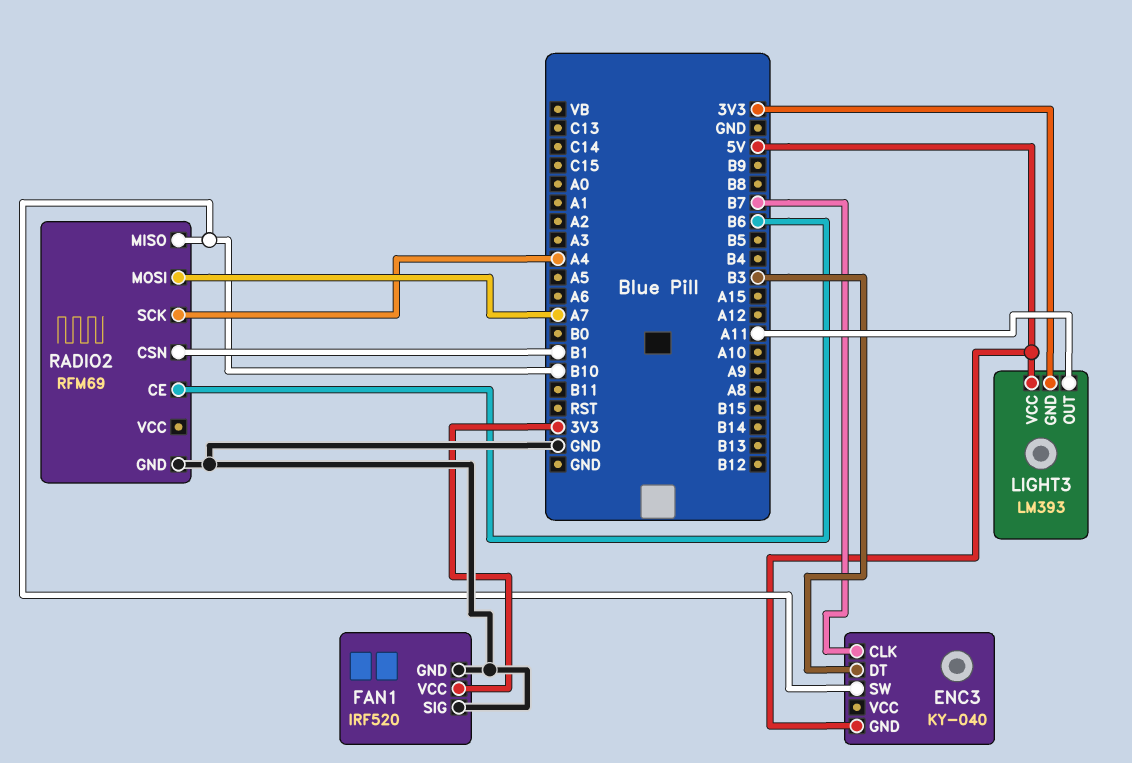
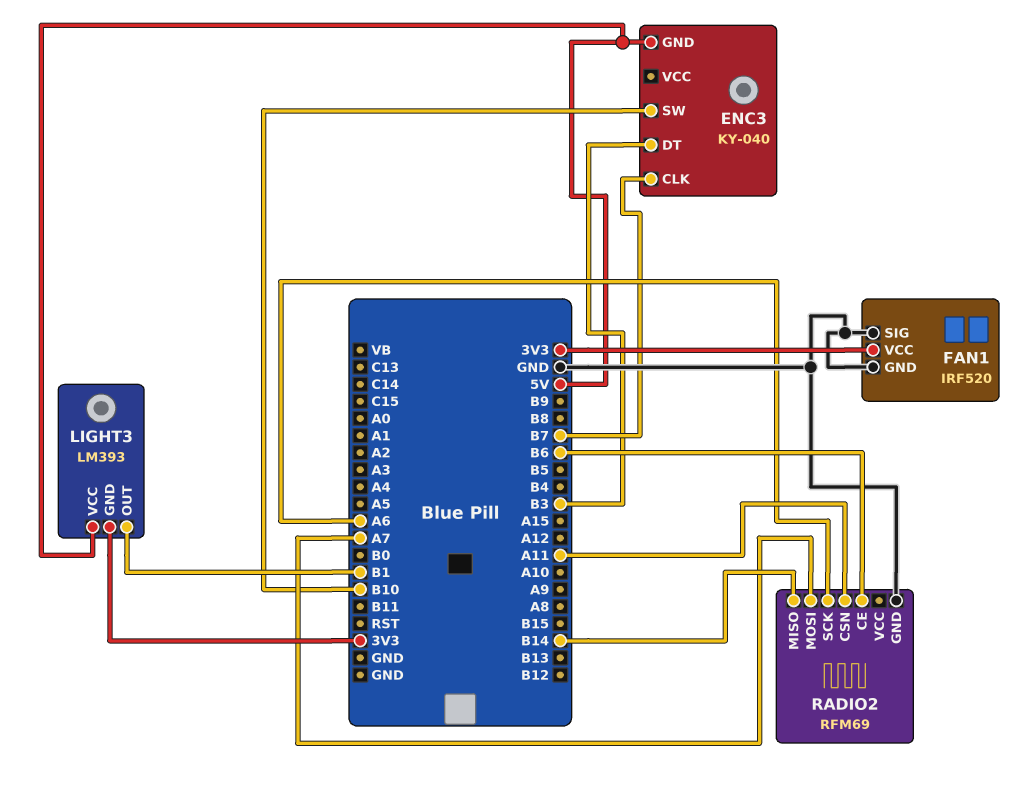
LIGHT3 pin OUT: A11 -> B1
RADIO2 pin CSN: B1 -> A11
RADIO2 pin MISO: B10 -> B14
RADIO2 pin SCK: A4 -> A6

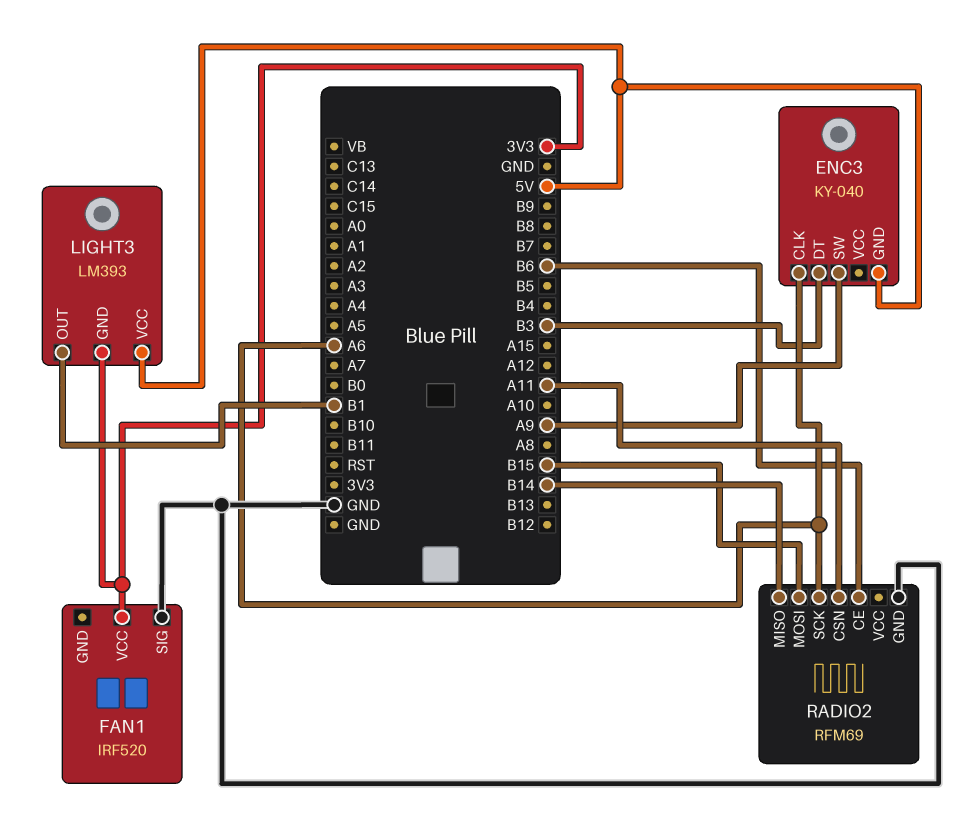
ENC3 pin CLK: B7 -> A6
ENC3 pin SW: B10 -> A9
FAN1 pin GND: GND -> none
RADIO2 pin MOSI: A7 -> B15

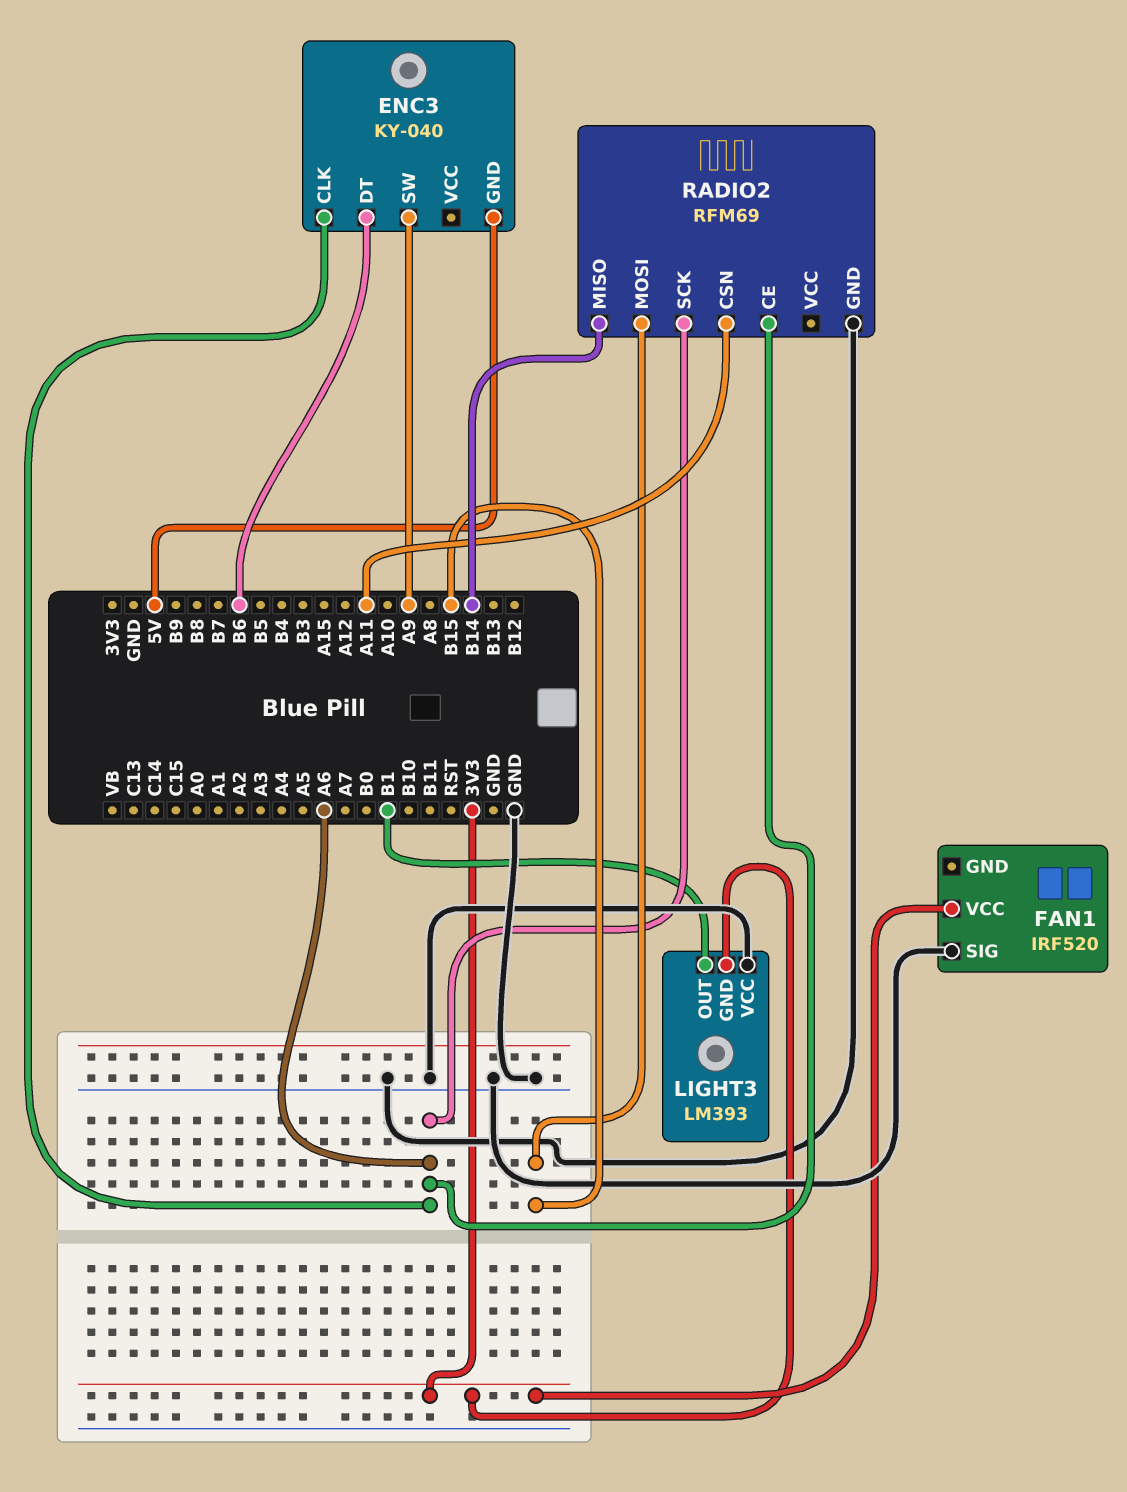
ENC3 pin DT: B3 -> B6
LIGHT3 pin VCC: 5V -> GND
RADIO2 pin CE: B6 -> A6

